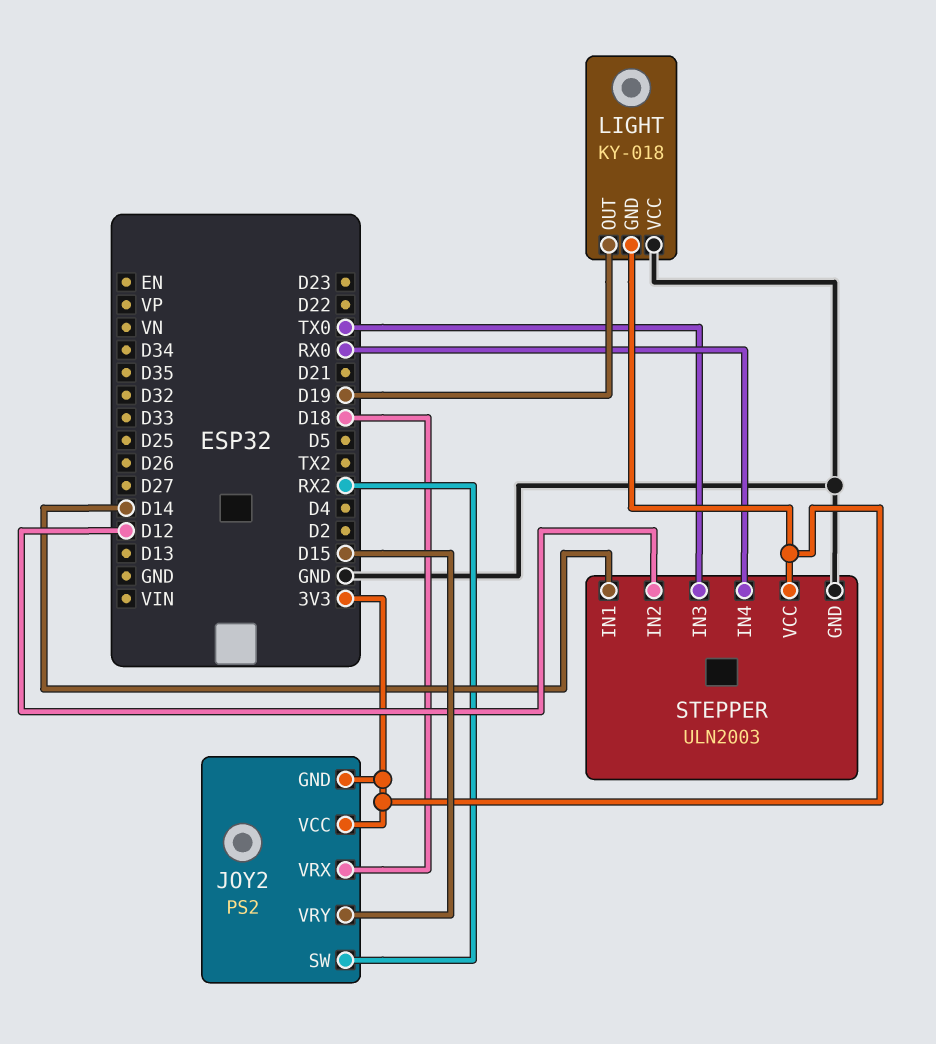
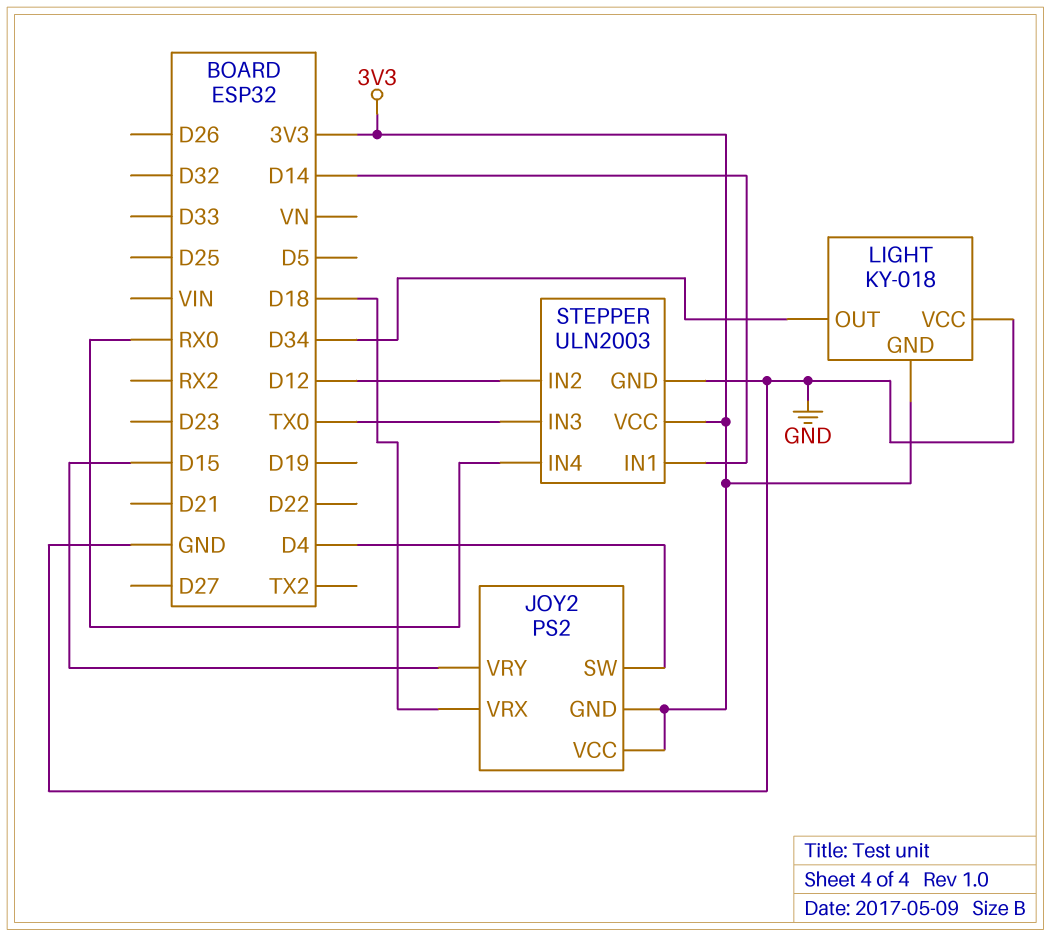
JOY2 pin SW: RX2 -> D4
LIGHT pin OUT: D19 -> D34

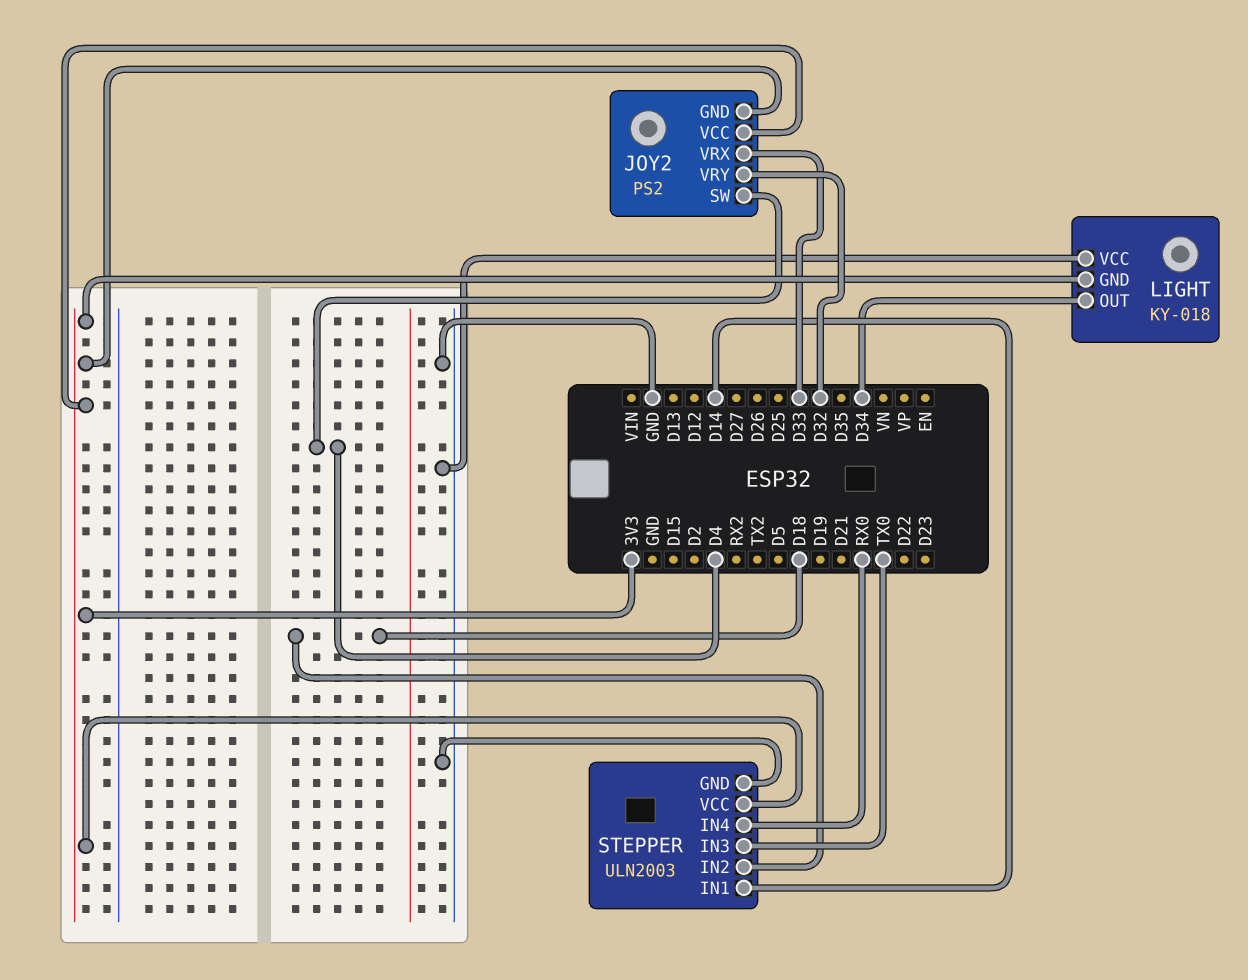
JOY2 pin VRX: D18 -> D33
JOY2 pin VRY: D15 -> D32
STEPPER pin IN2: D12 -> D18

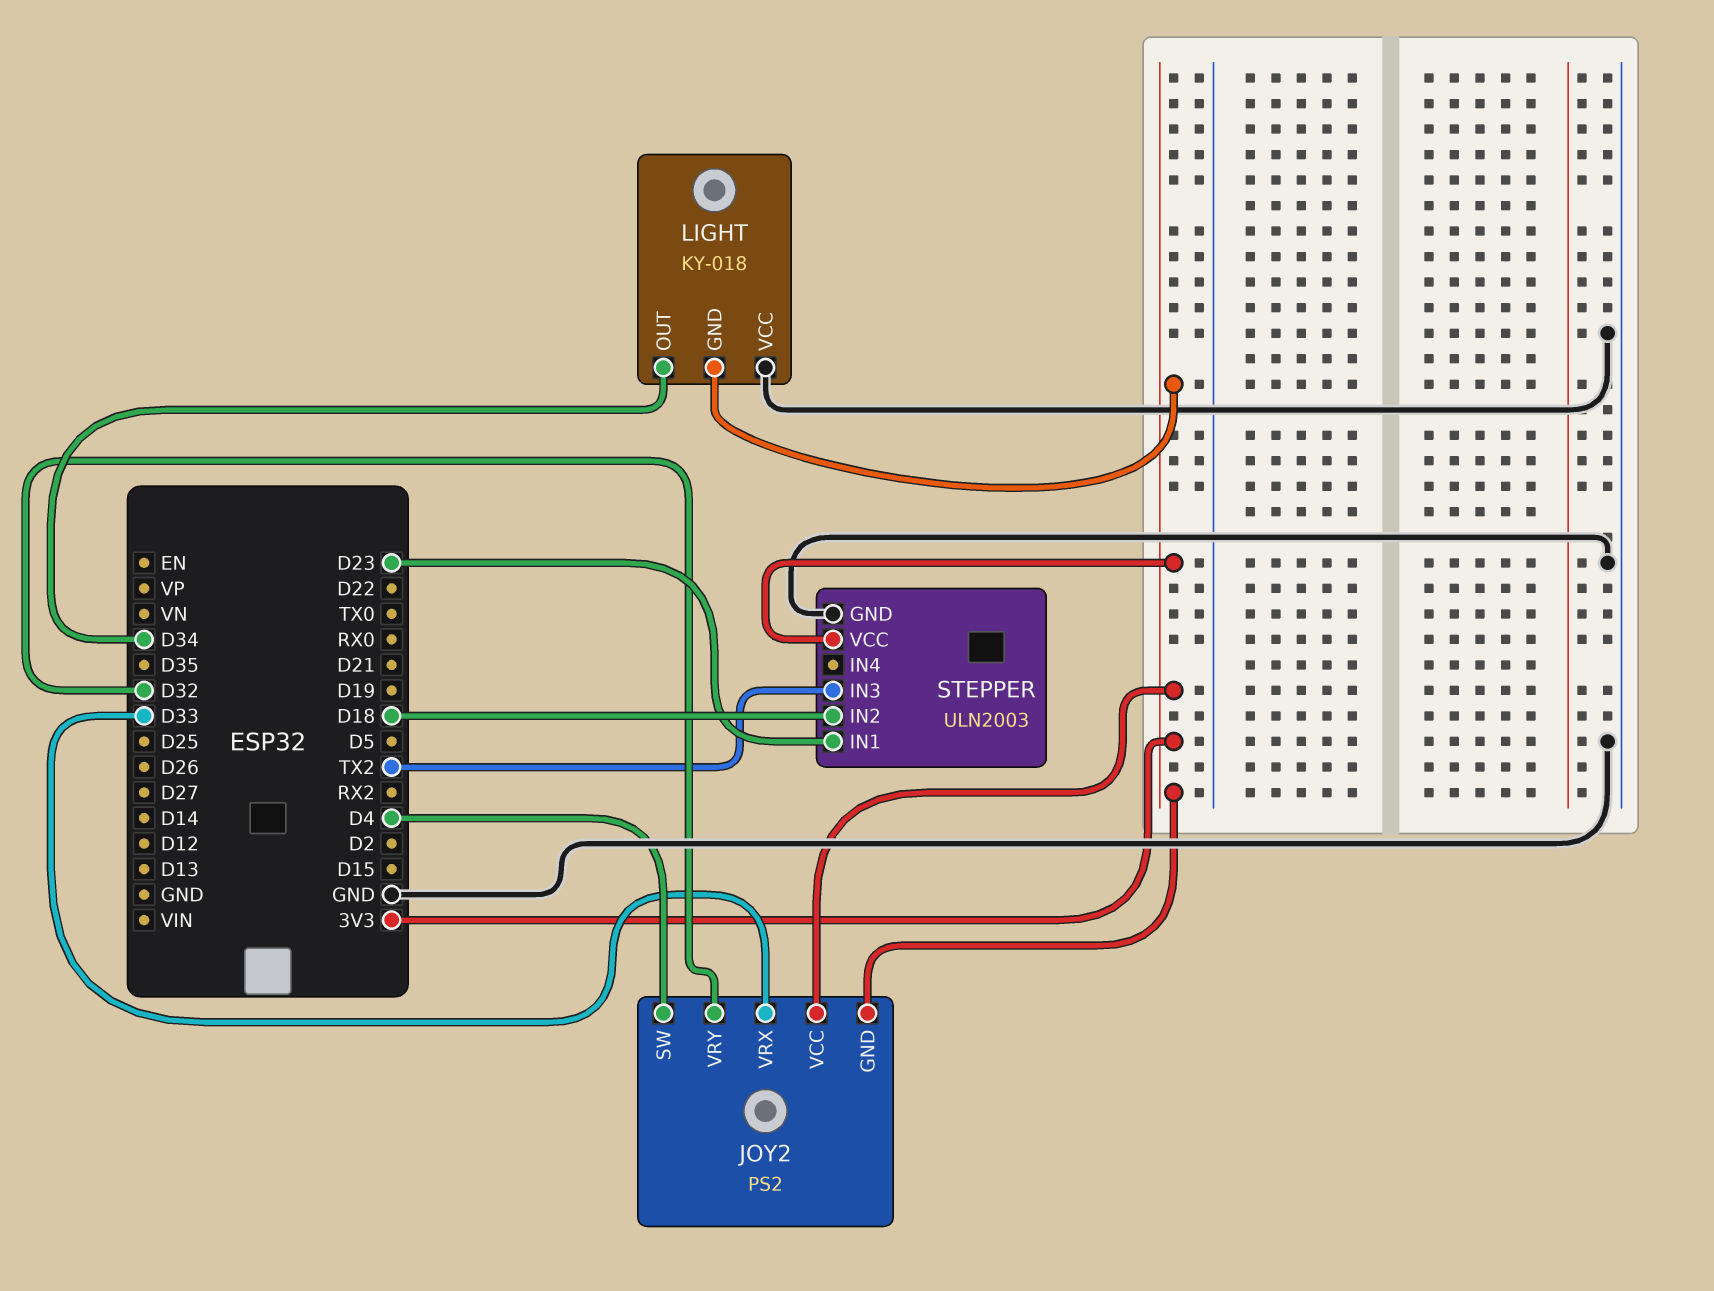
STEPPER pin IN1: D14 -> D23
STEPPER pin IN3: TX0 -> TX2
STEPPER pin IN4: RX0 -> none

